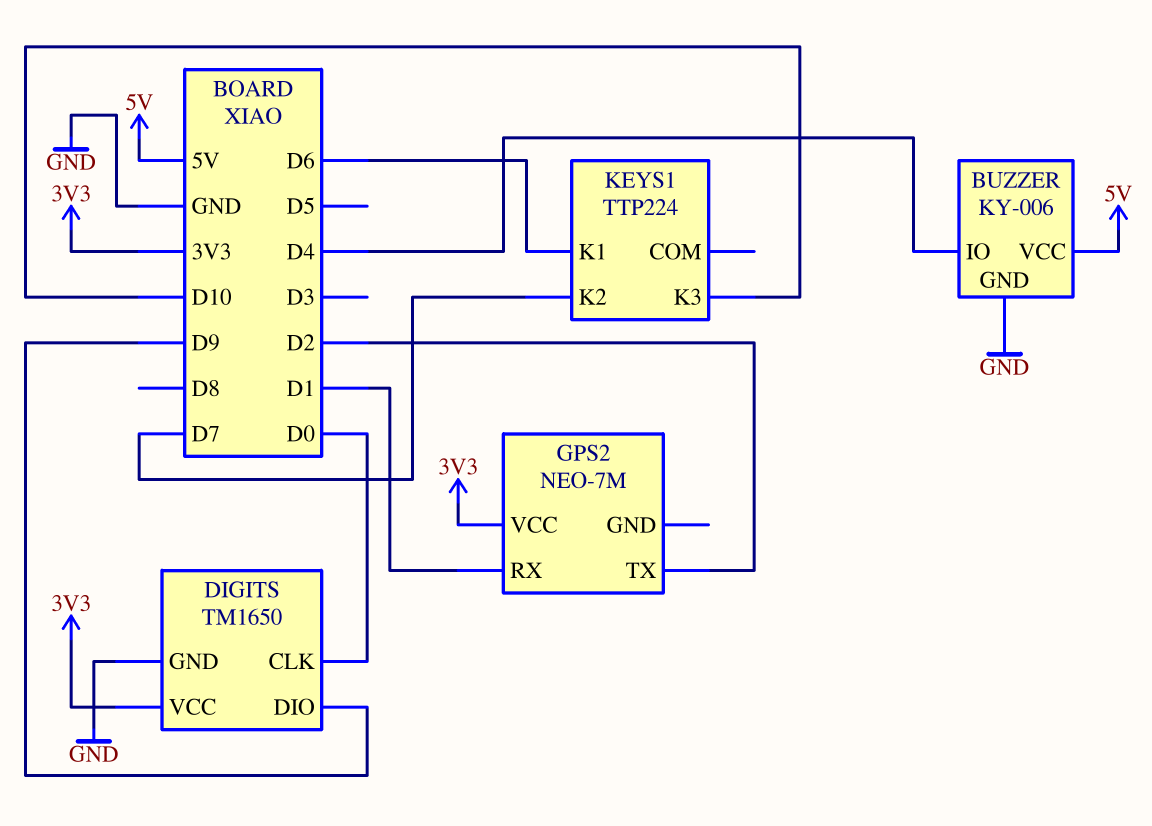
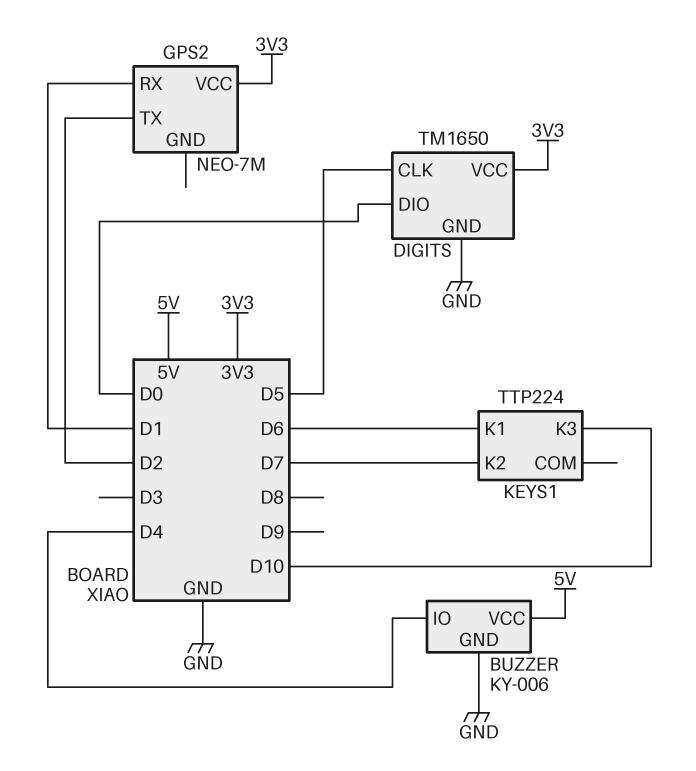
DIGITS pin CLK: D0 -> D5
DIGITS pin DIO: D9 -> D0

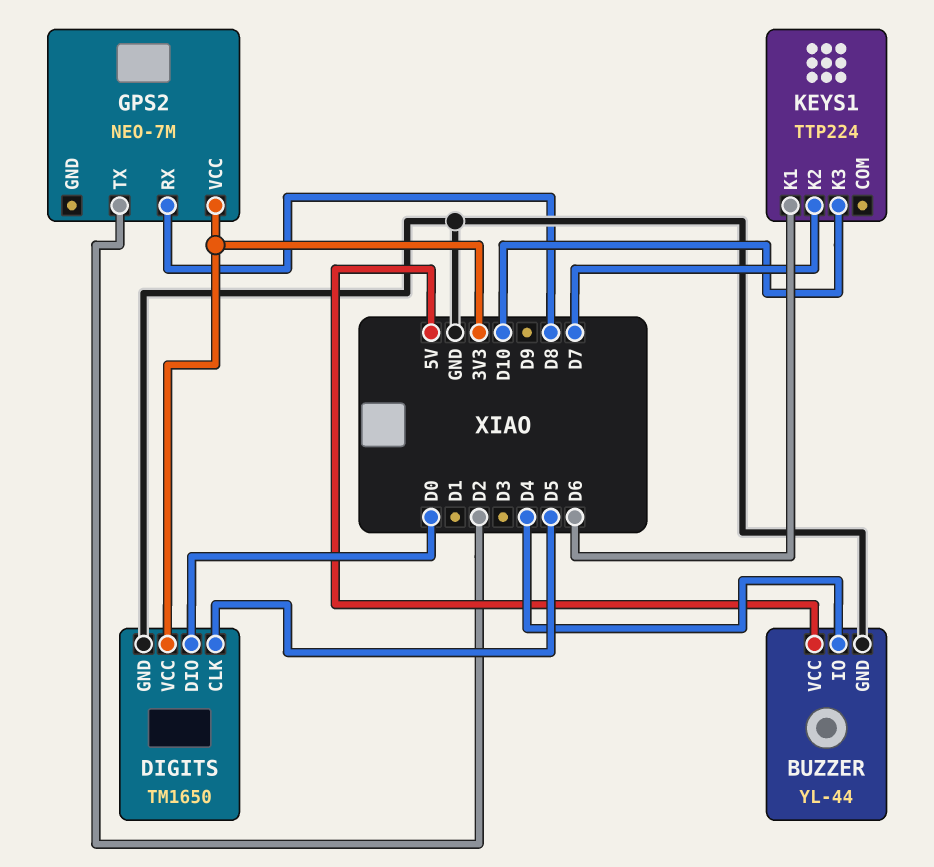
BUZZER: KY-006 -> YL-44
GPS2 pin RX: D1 -> D8

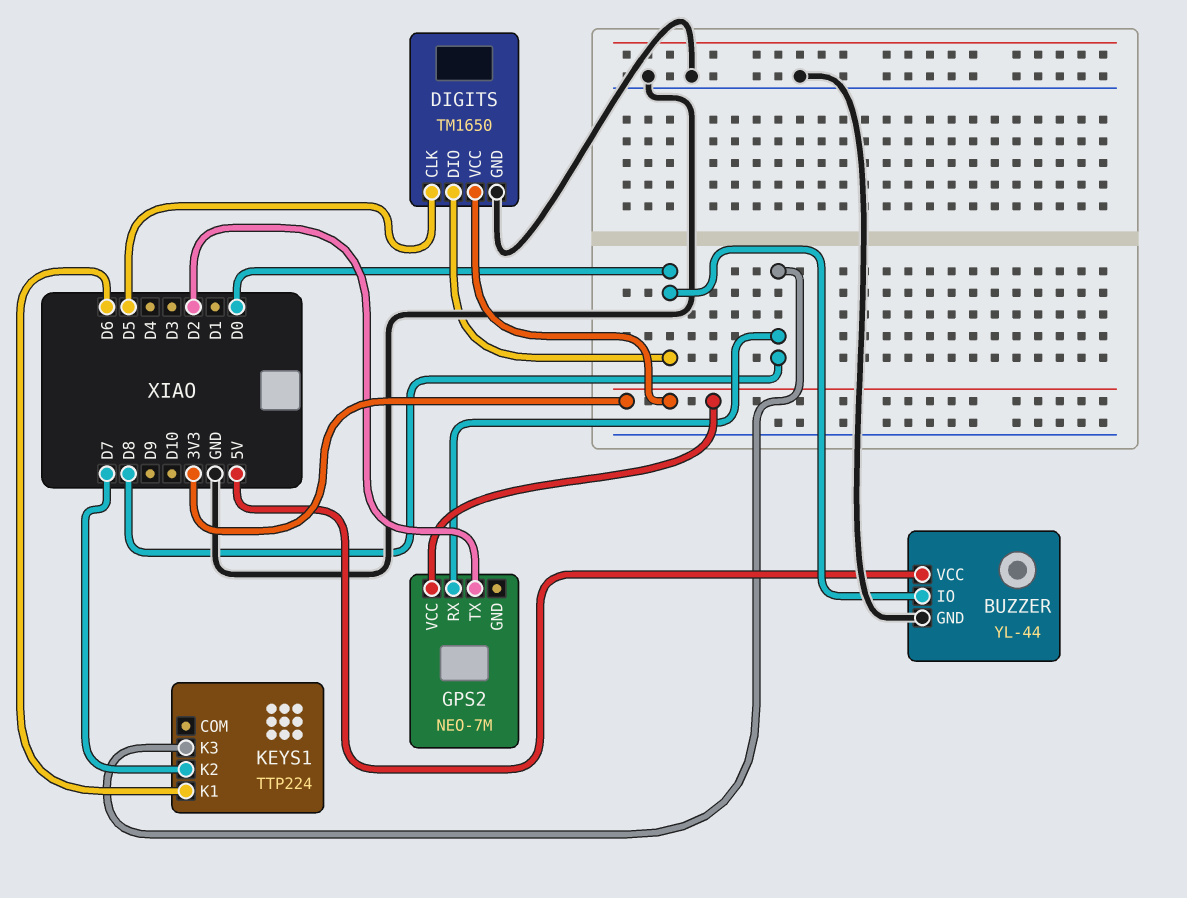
BUZZER pin IO: D4 -> D0
KEYS1 pin K3: D10 -> D8

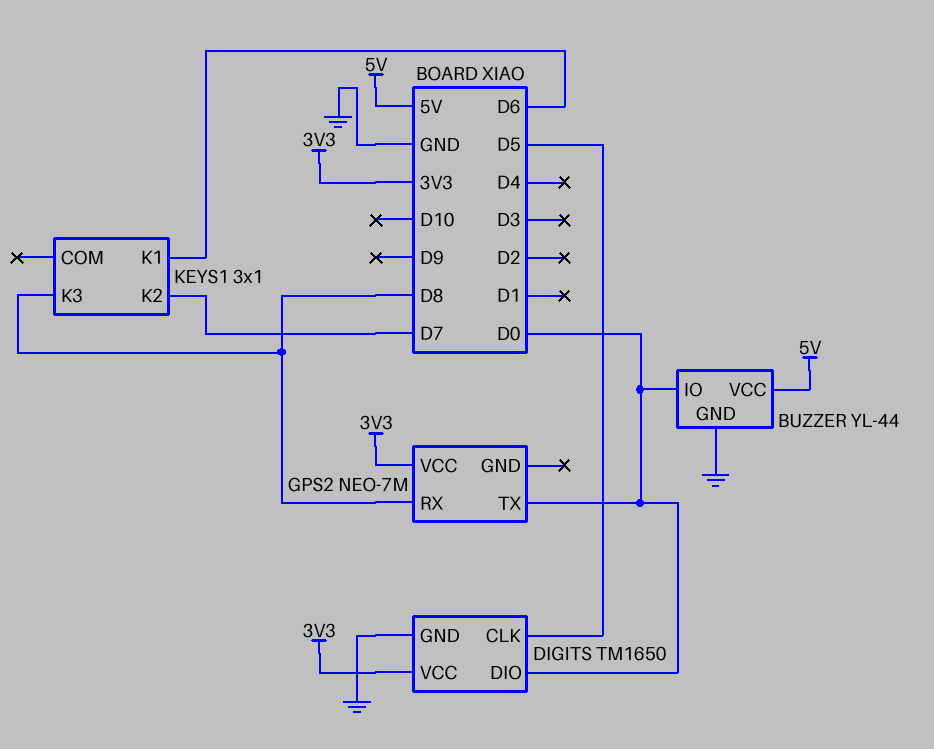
GPS2 pin TX: D2 -> D0
KEYS1: TTP224 -> 3x1

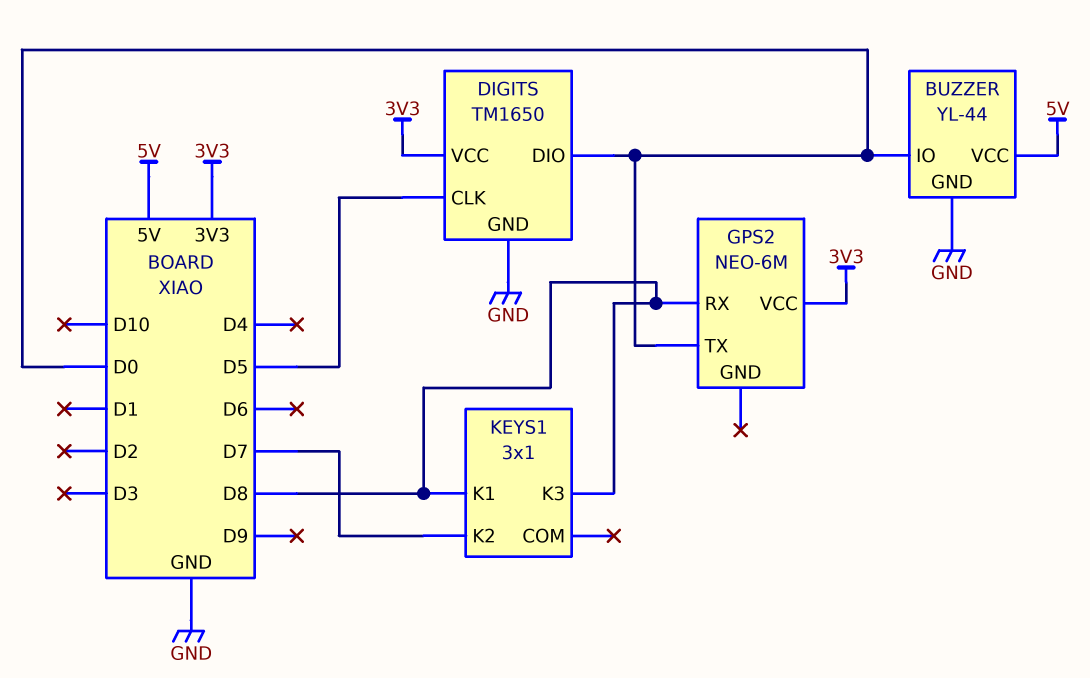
GPS2: NEO-7M -> NEO-6M
KEYS1 pin K1: D6 -> D8

